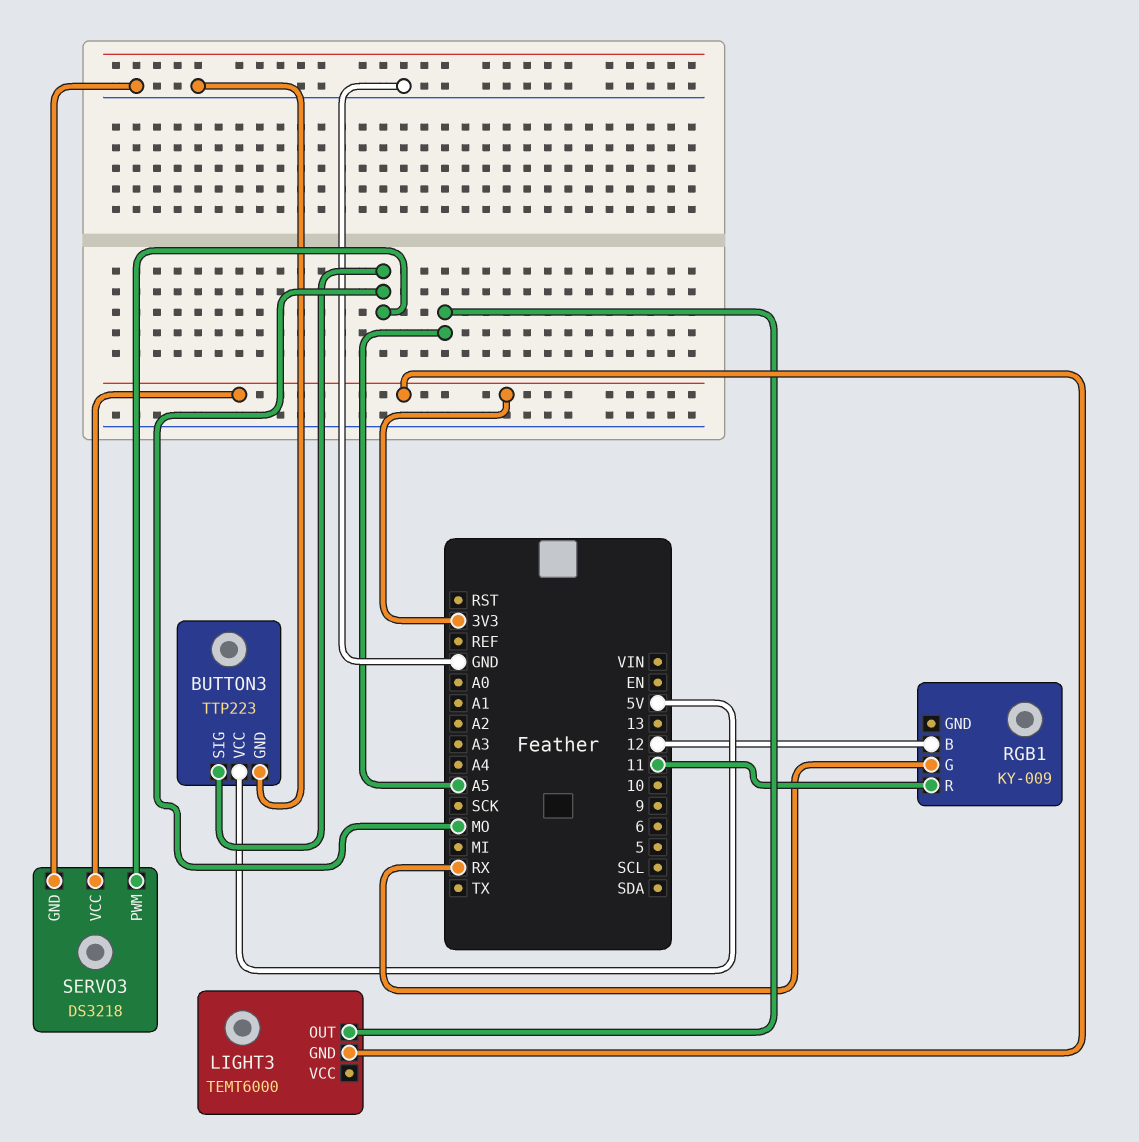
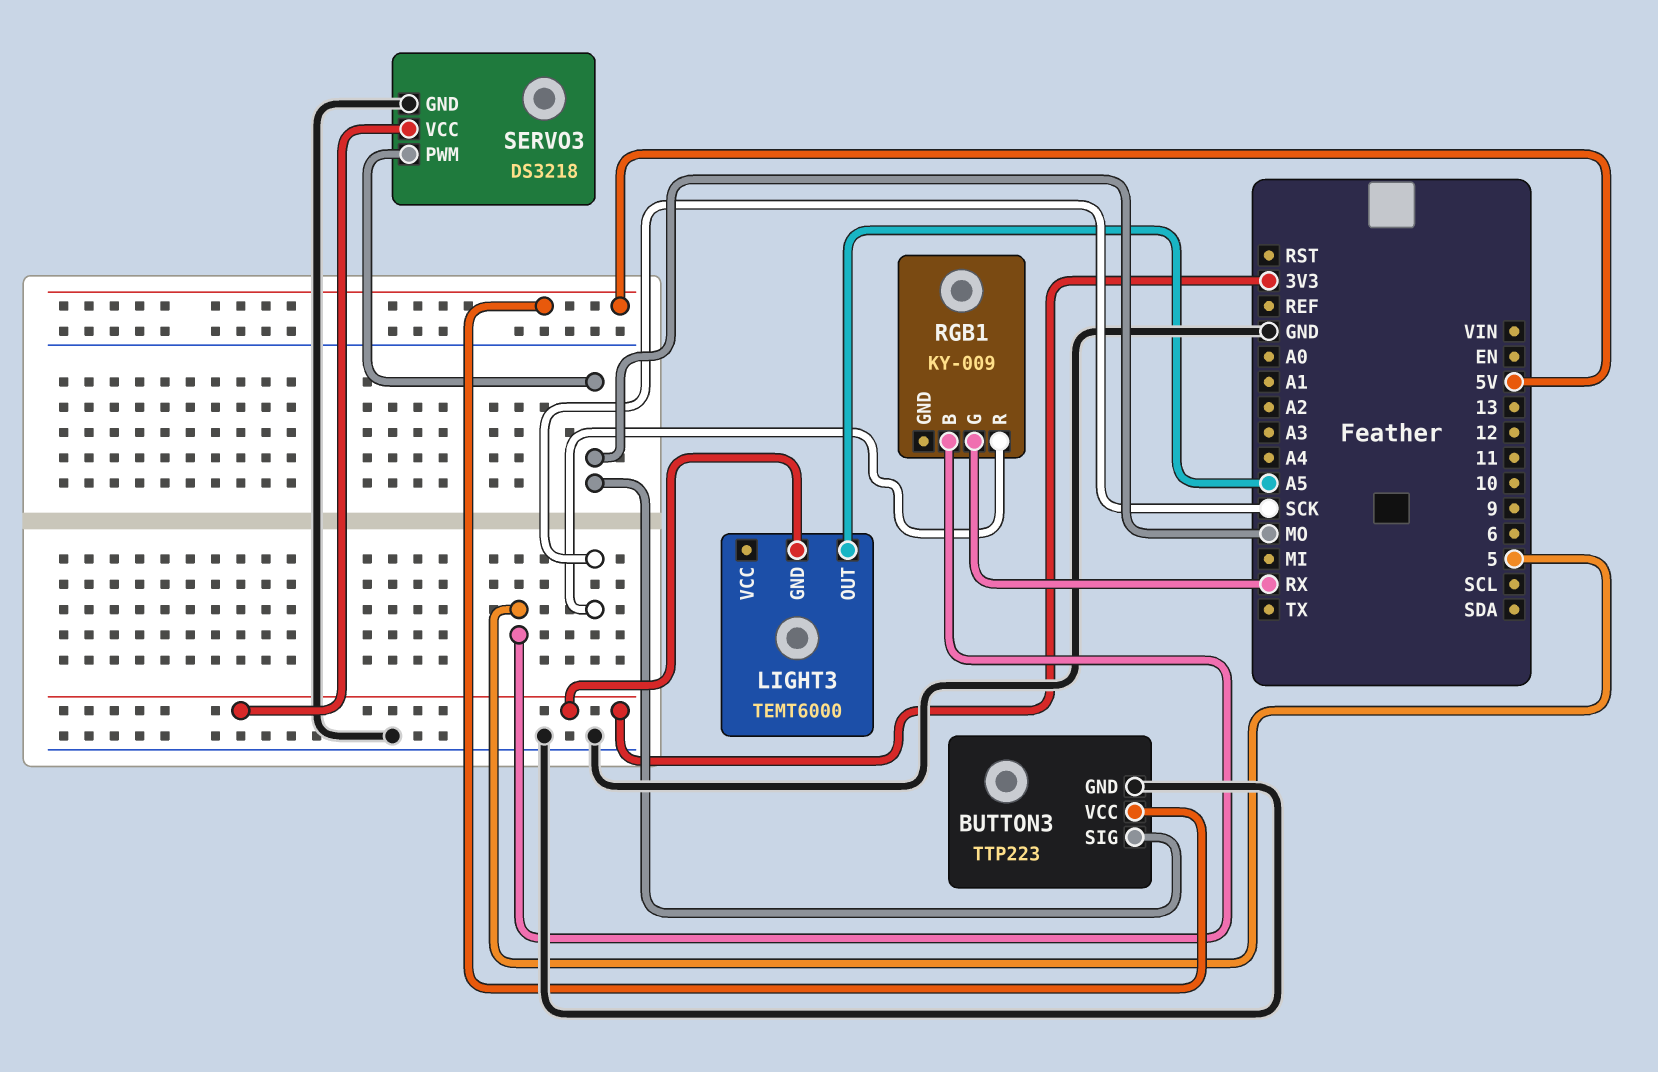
RGB1 pin B: 12 -> 5
RGB1 pin R: 11 -> SCK

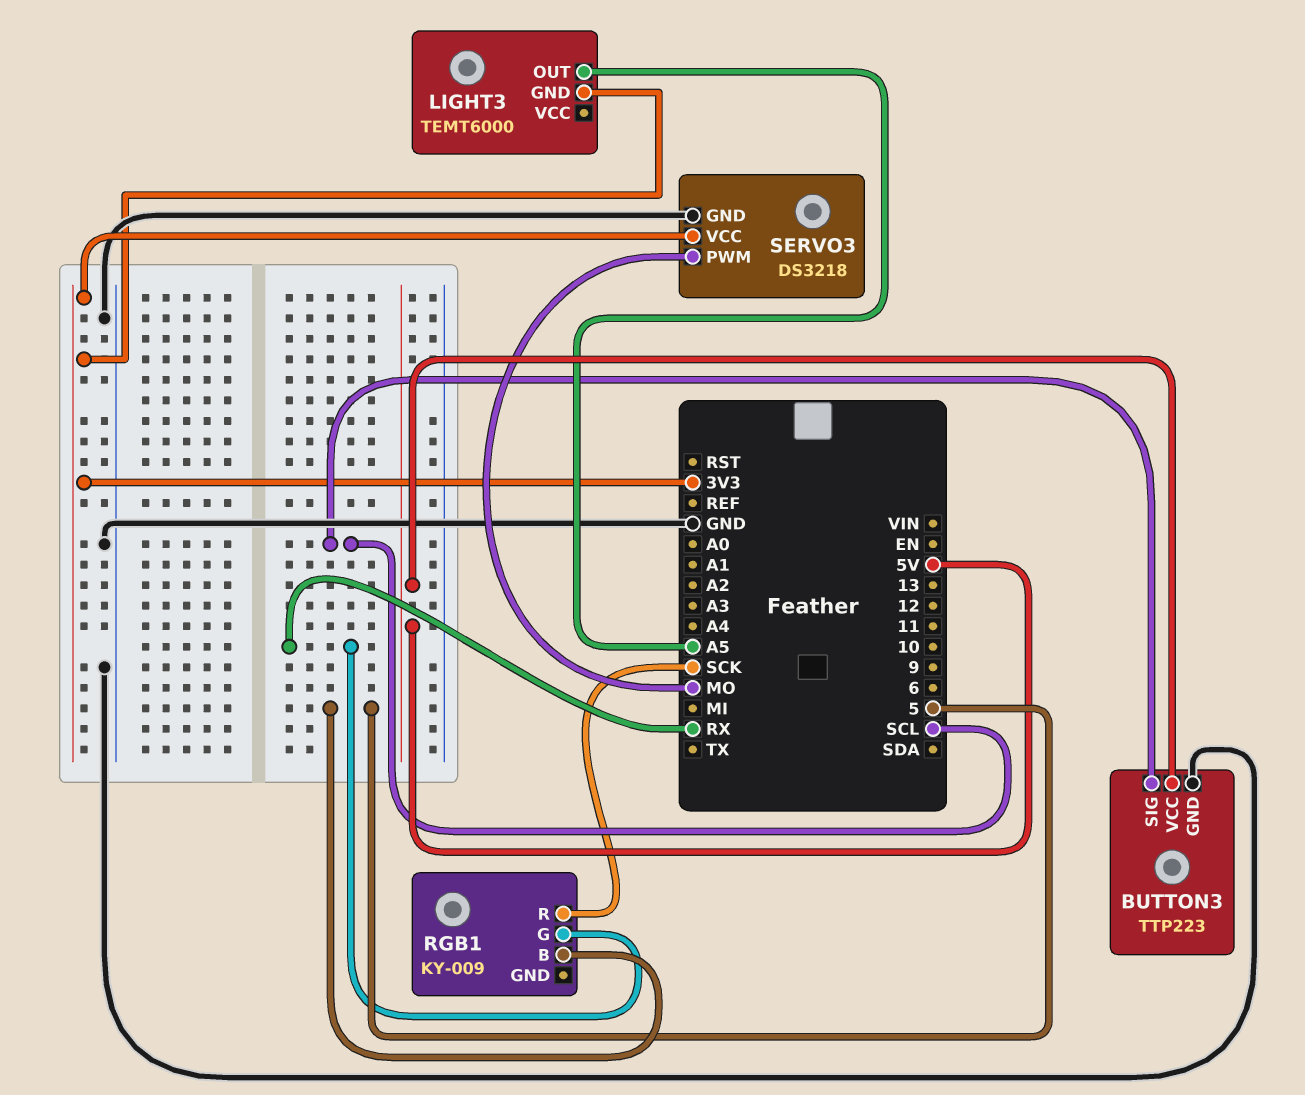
BUTTON3 pin SIG: MO -> SCL

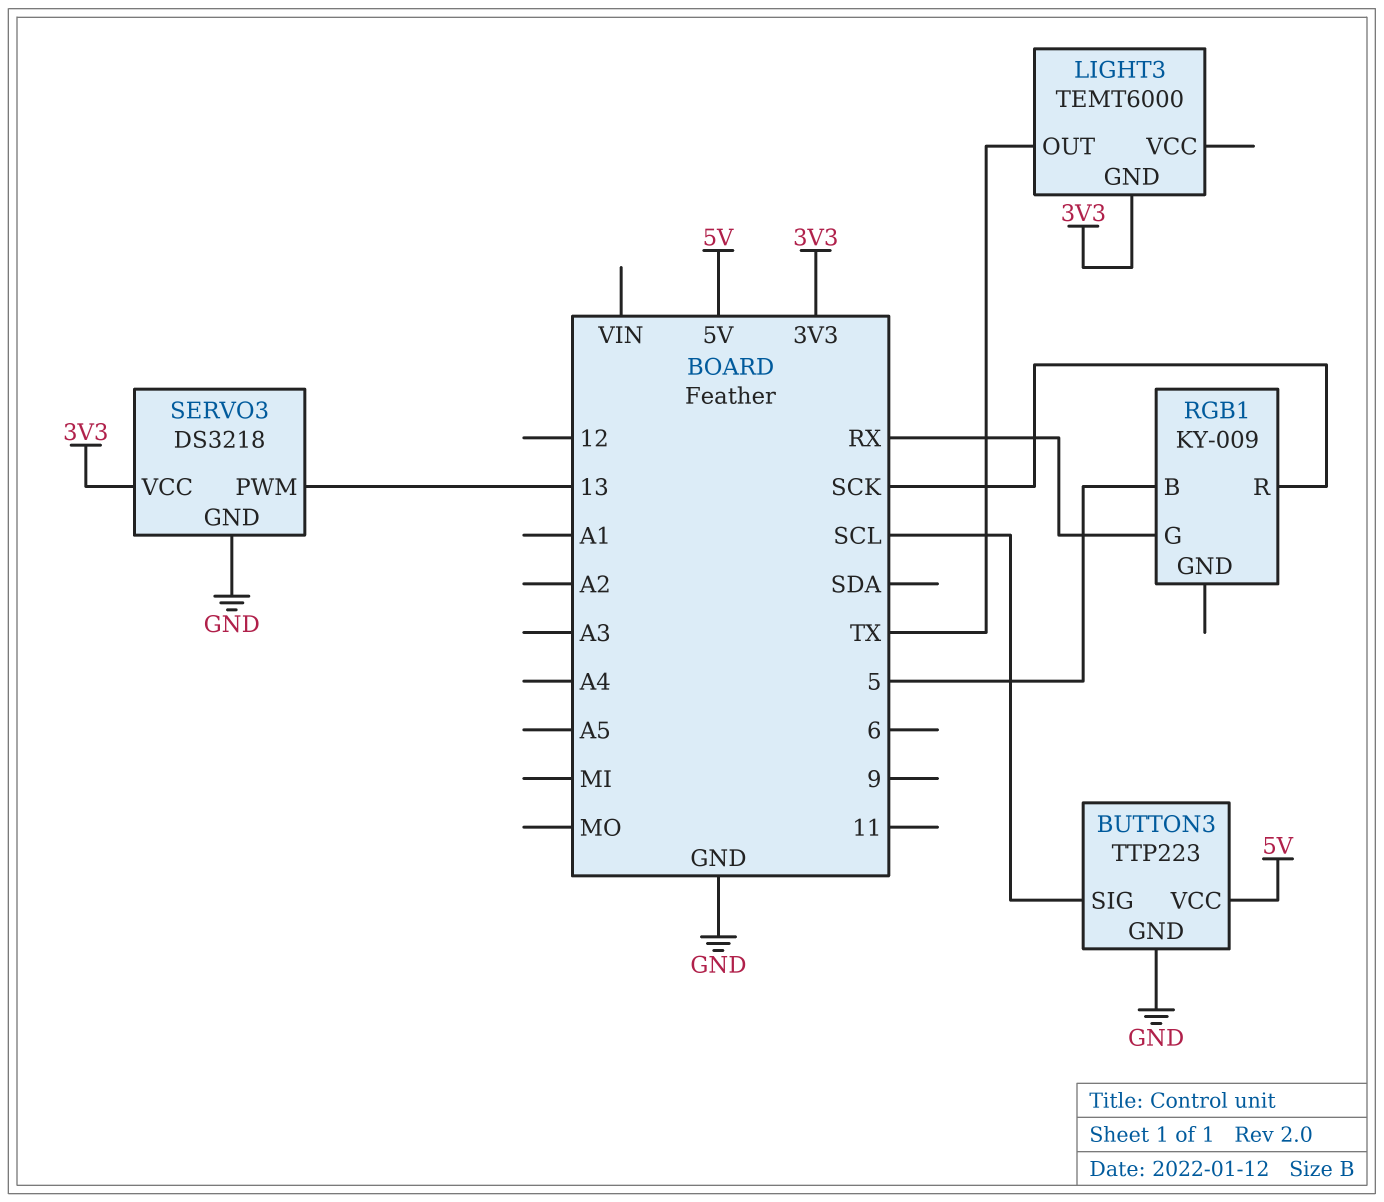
LIGHT3 pin OUT: A5 -> TX
SERVO3 pin PWM: MO -> 13

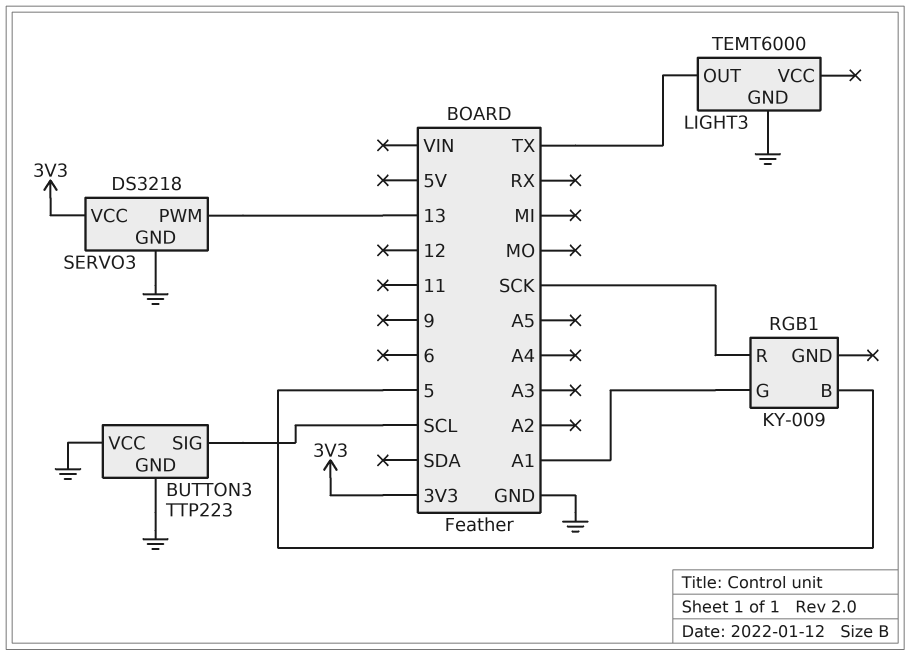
BUTTON3 pin VCC: 5V -> GND
LIGHT3 pin GND: 3V3 -> GND
RGB1 pin G: RX -> A1

